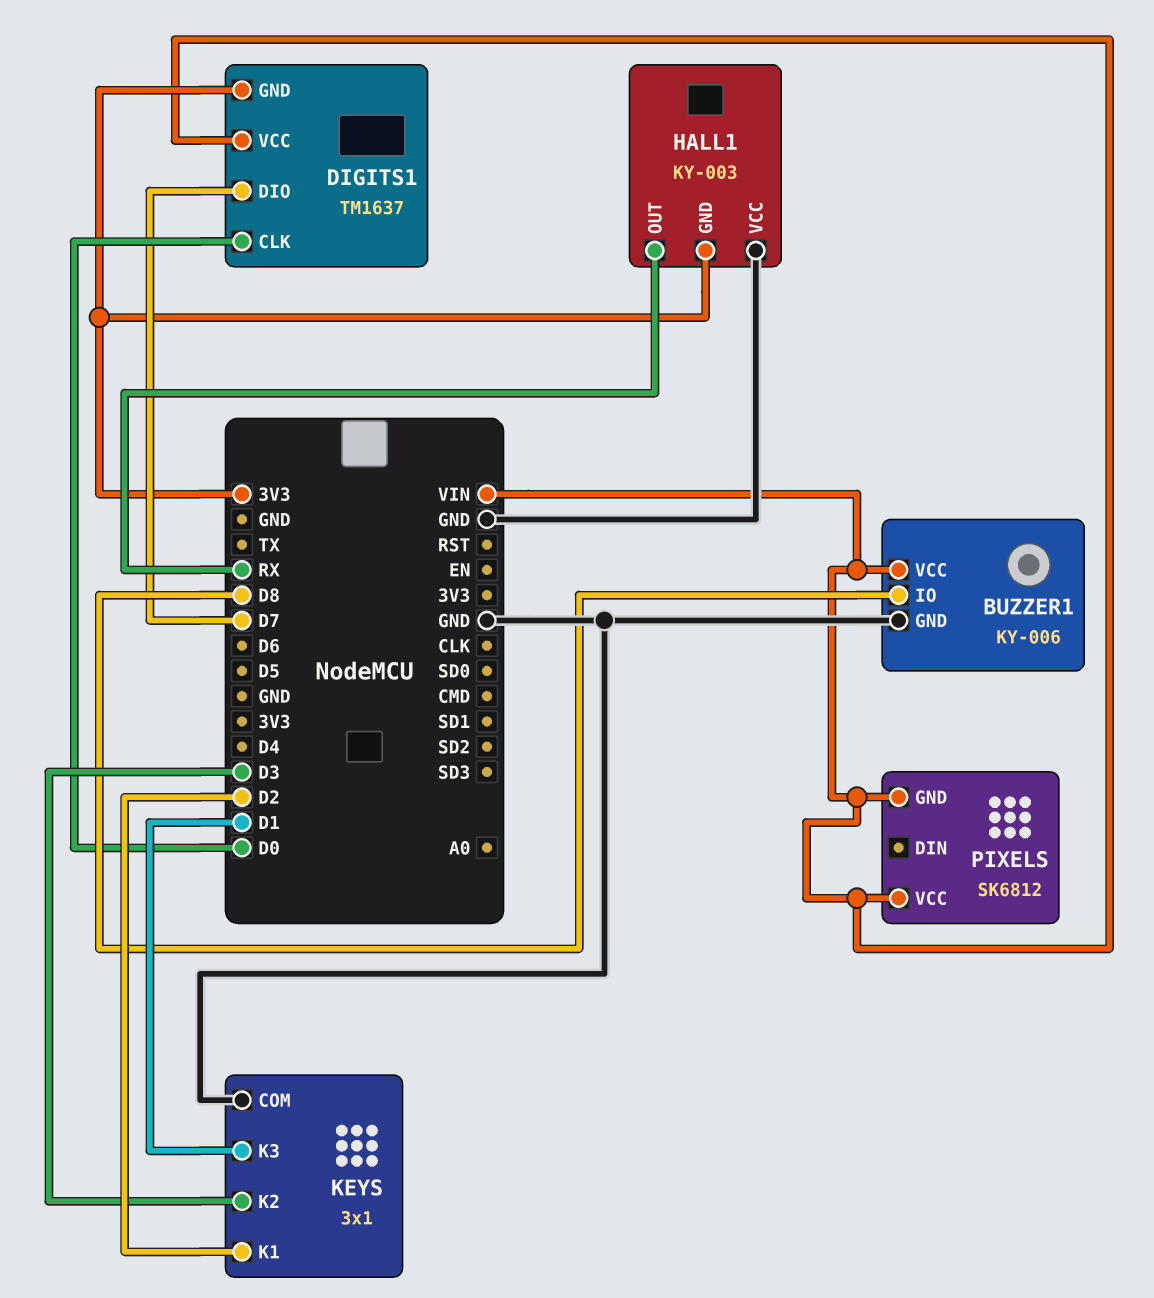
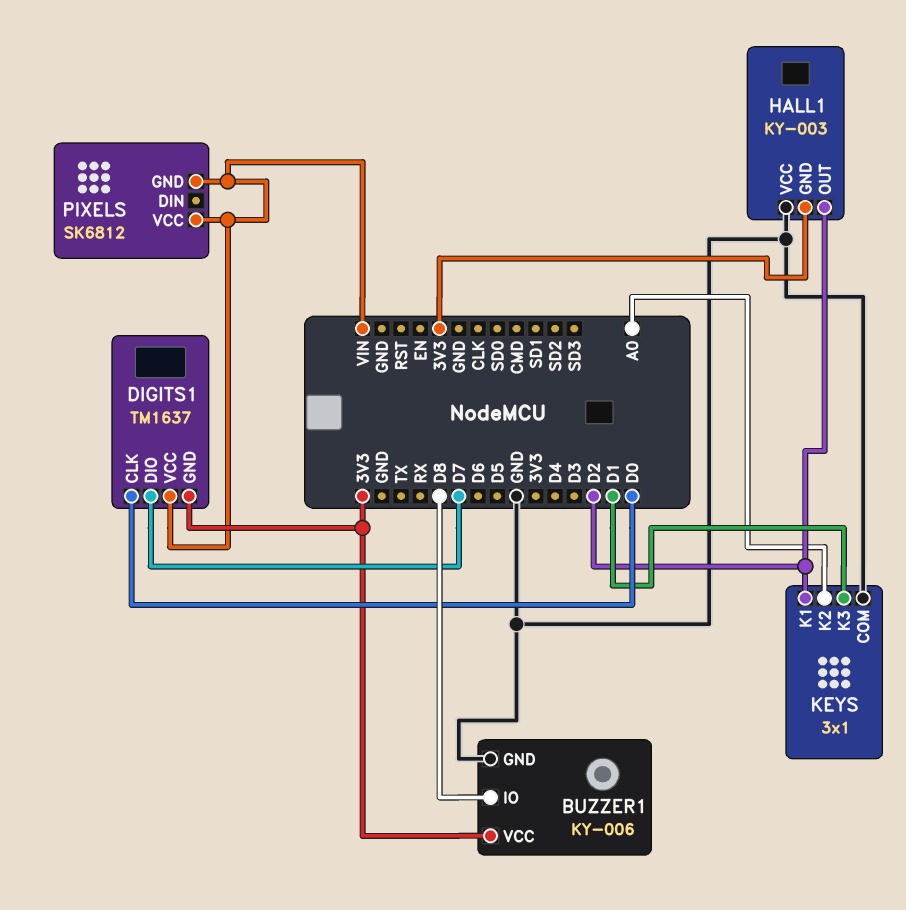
BUZZER1 pin VCC: VIN -> 3V3
HALL1 pin OUT: RX -> D2
KEYS pin K2: D3 -> A0

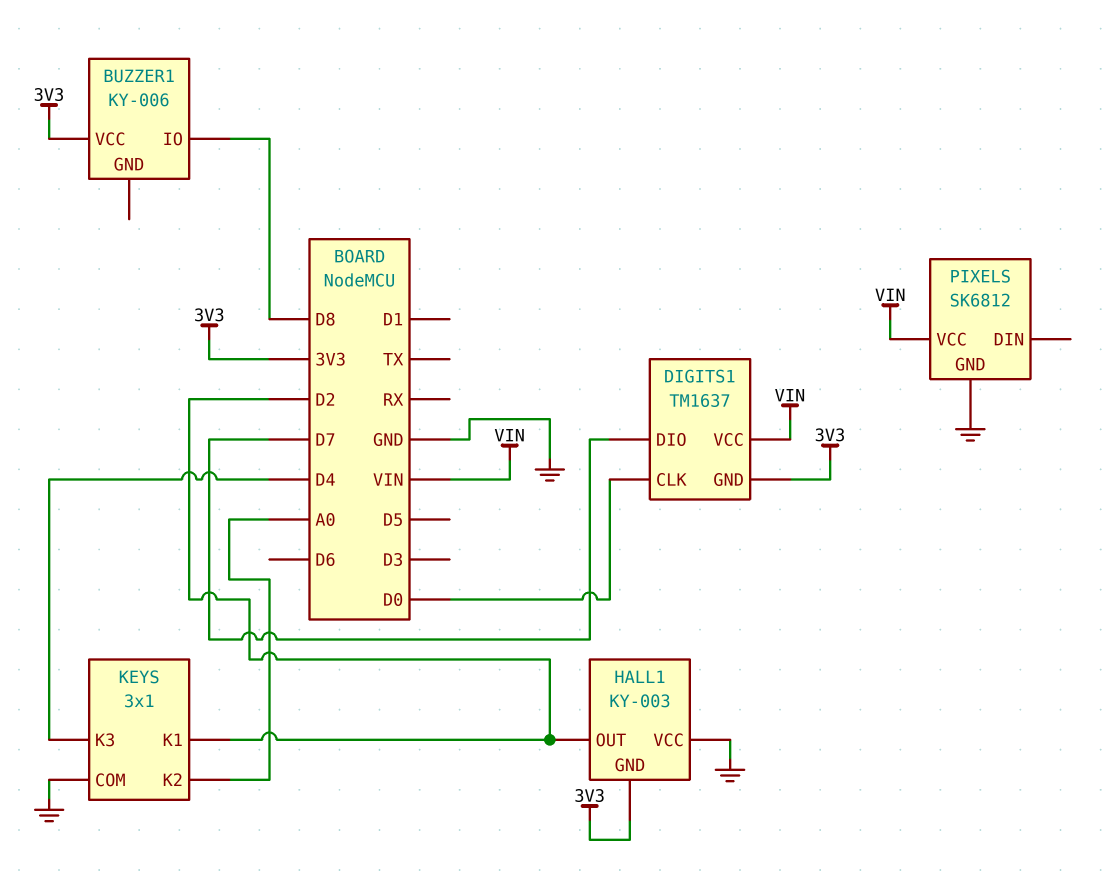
BUZZER1 pin GND: GND -> none
KEYS pin K3: D1 -> D4
PIXELS pin GND: VIN -> GND

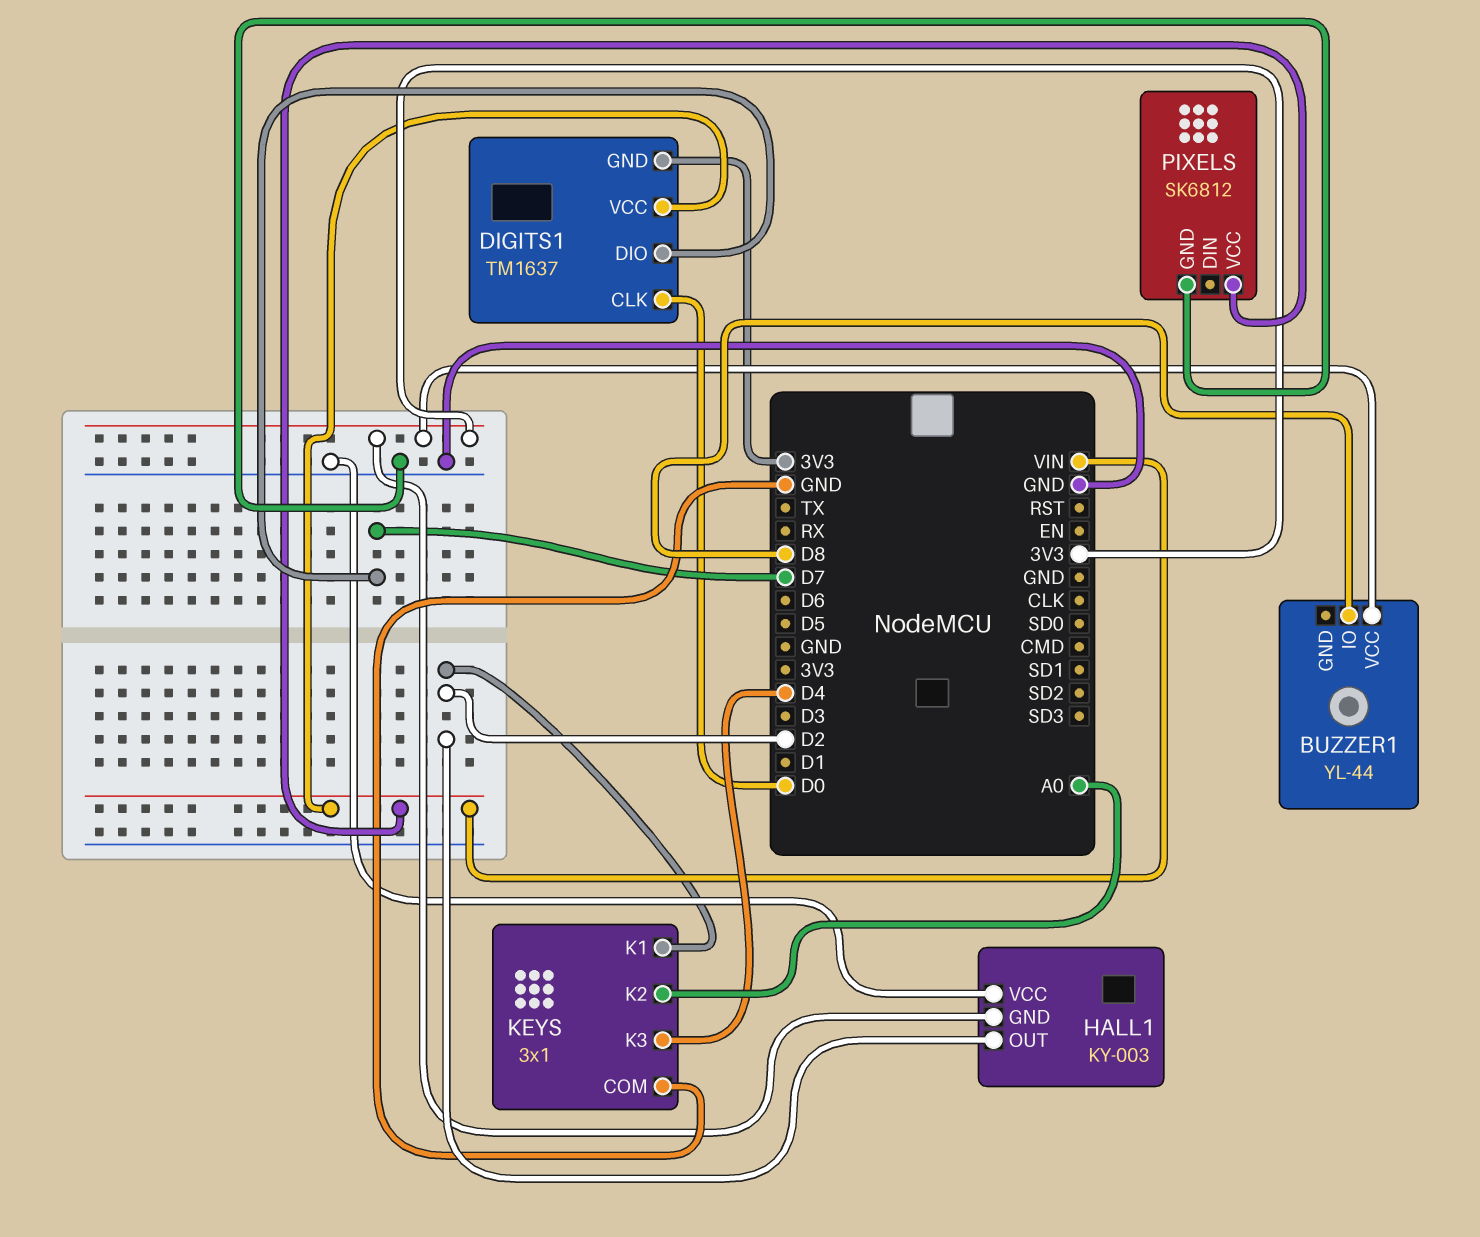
BUZZER1: KY-006 -> YL-44

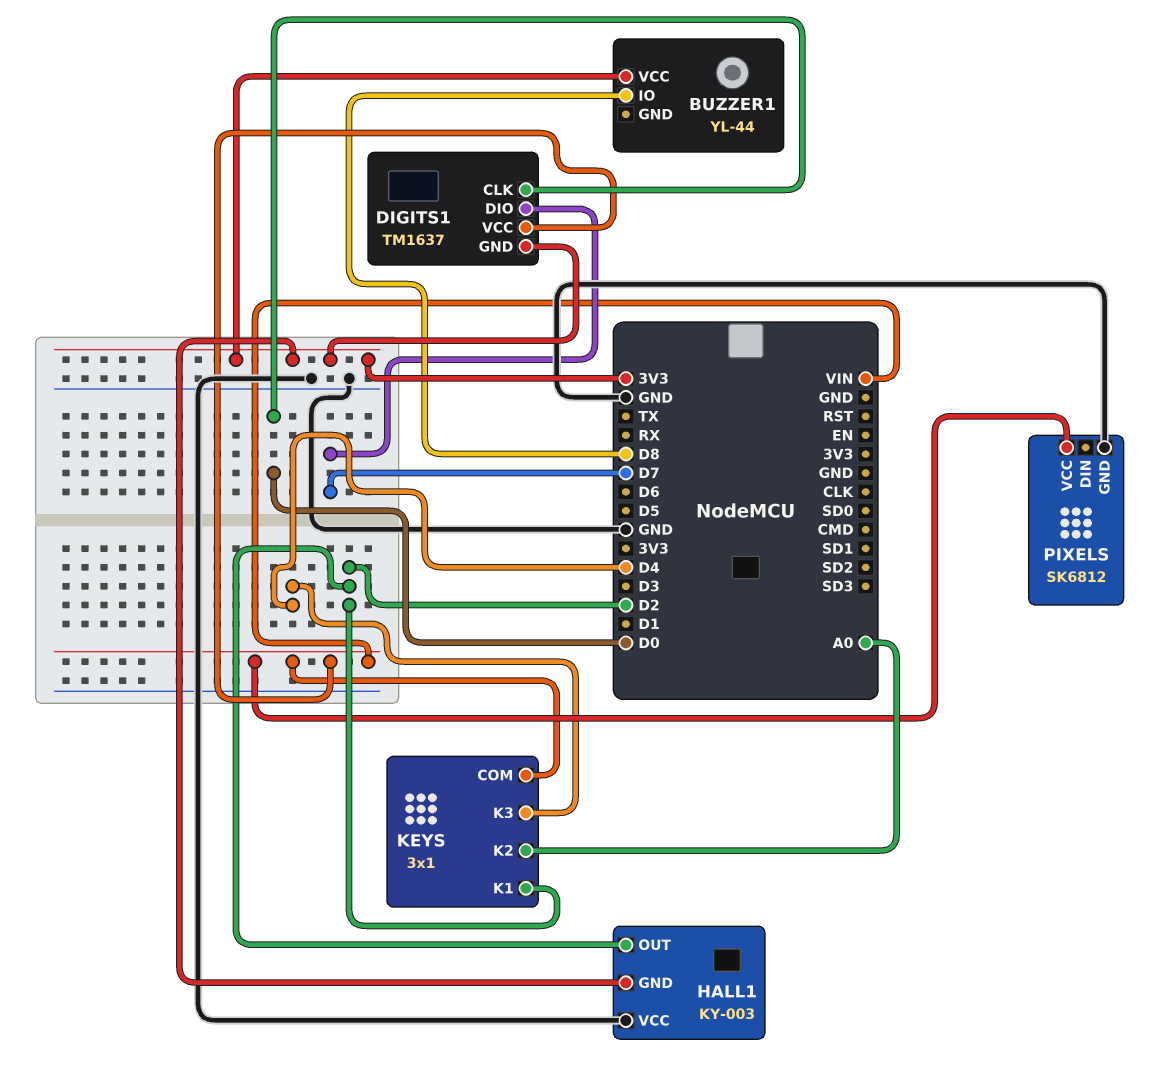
KEYS pin COM: GND -> VIN

